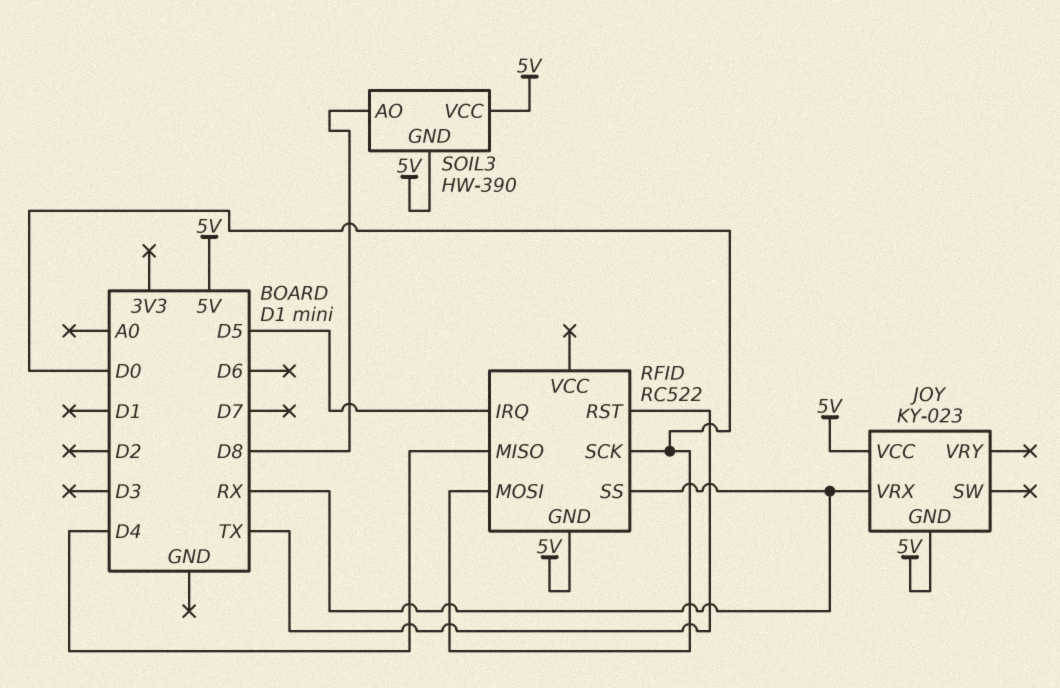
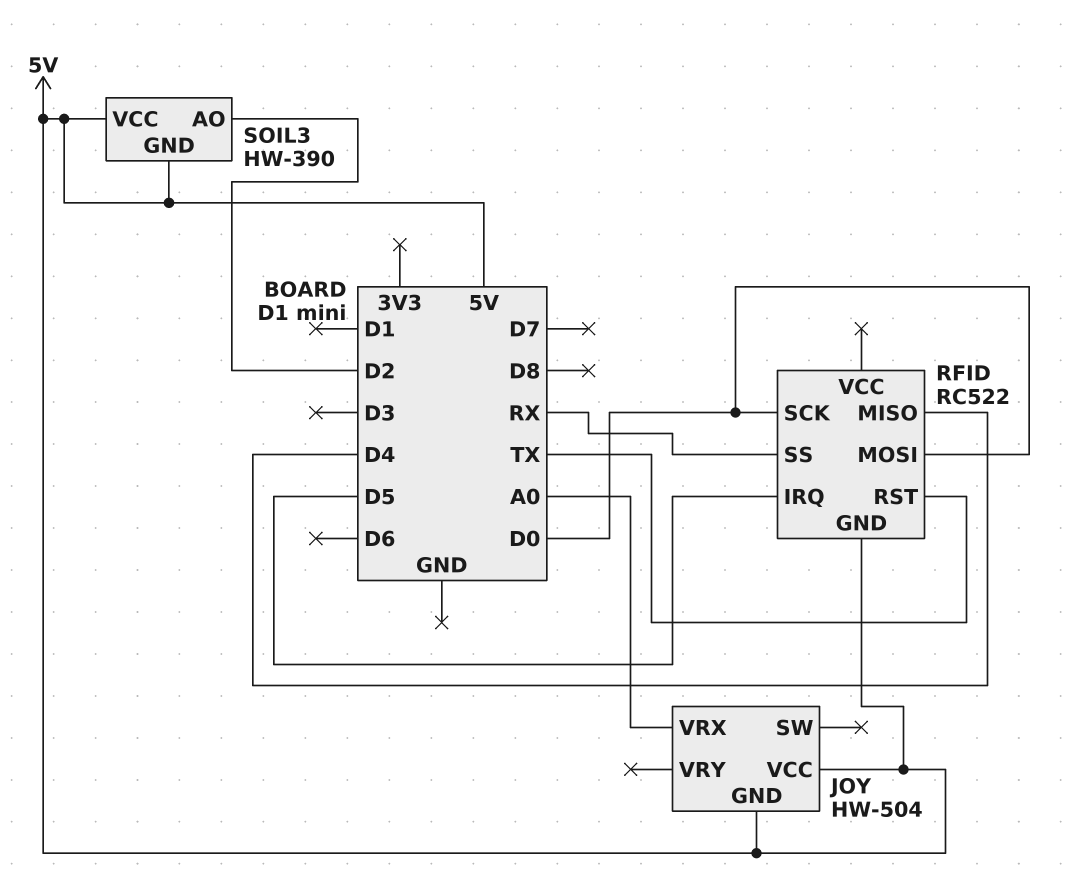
JOY: KY-023 -> HW-504
JOY pin VRX: RX -> A0
SOIL3 pin AO: D8 -> D2

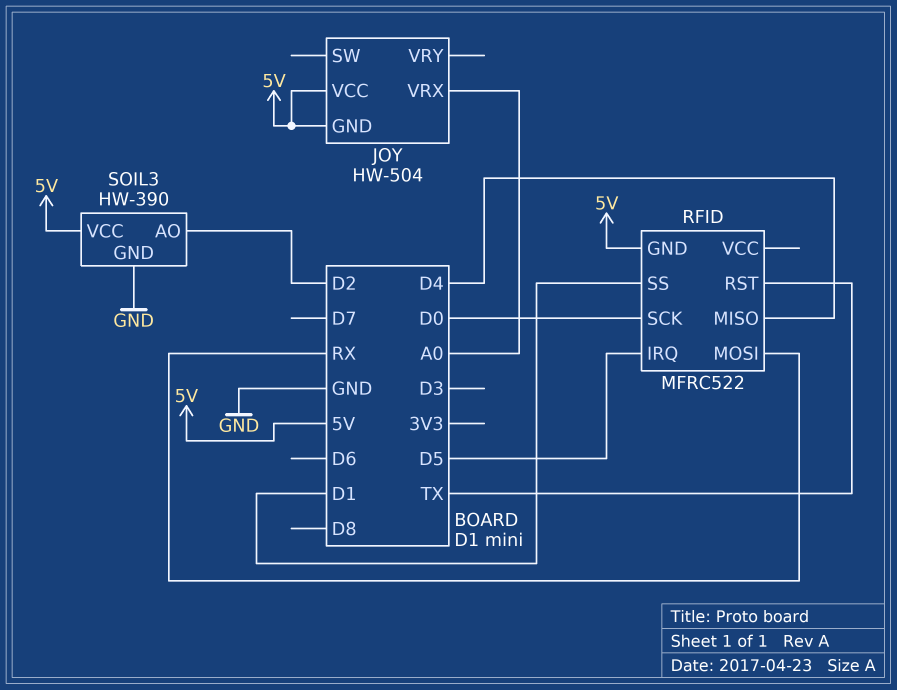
RFID: RC522 -> MFRC522
RFID pin MOSI: D0 -> RX
RFID pin SS: RX -> D1
SOIL3 pin GND: 5V -> GND

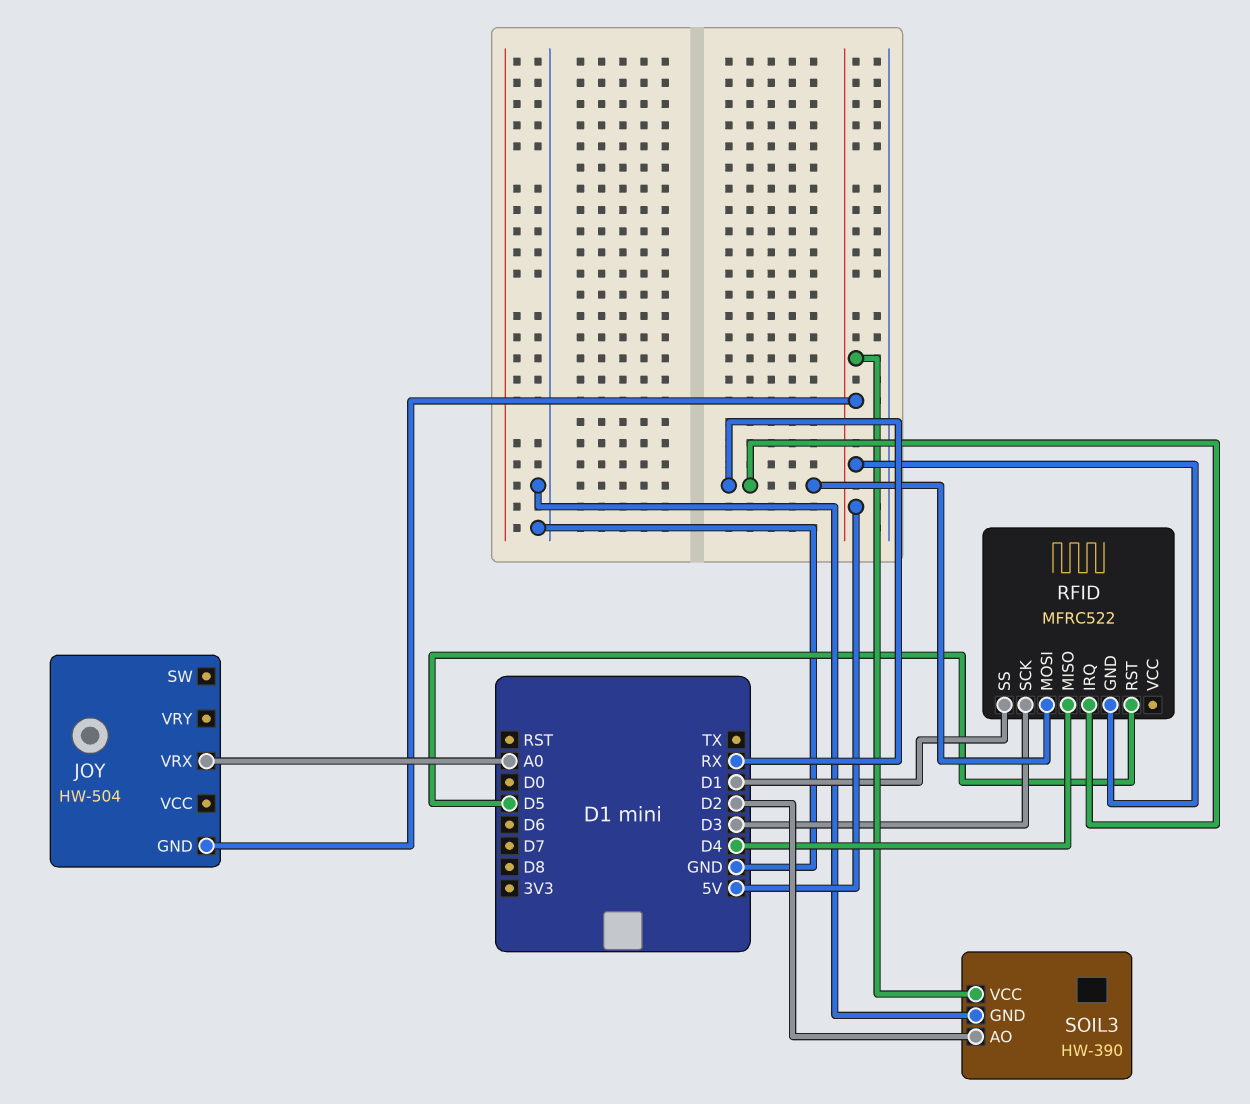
JOY pin VCC: 5V -> none
RFID pin IRQ: D5 -> RX
RFID pin RST: TX -> D5
RFID pin SCK: D0 -> D3

